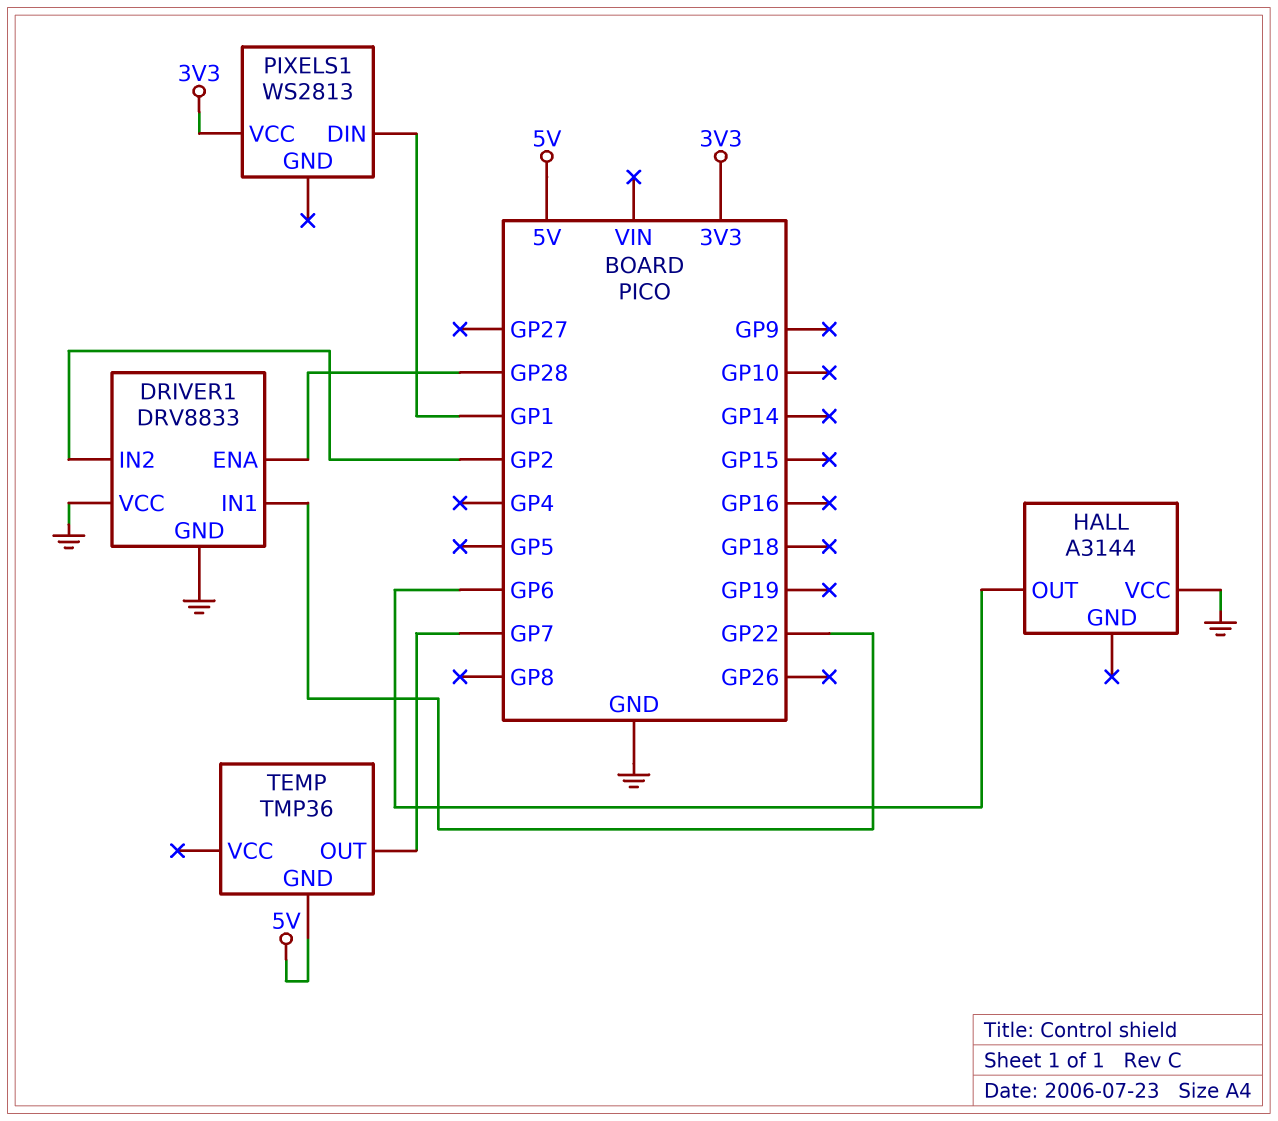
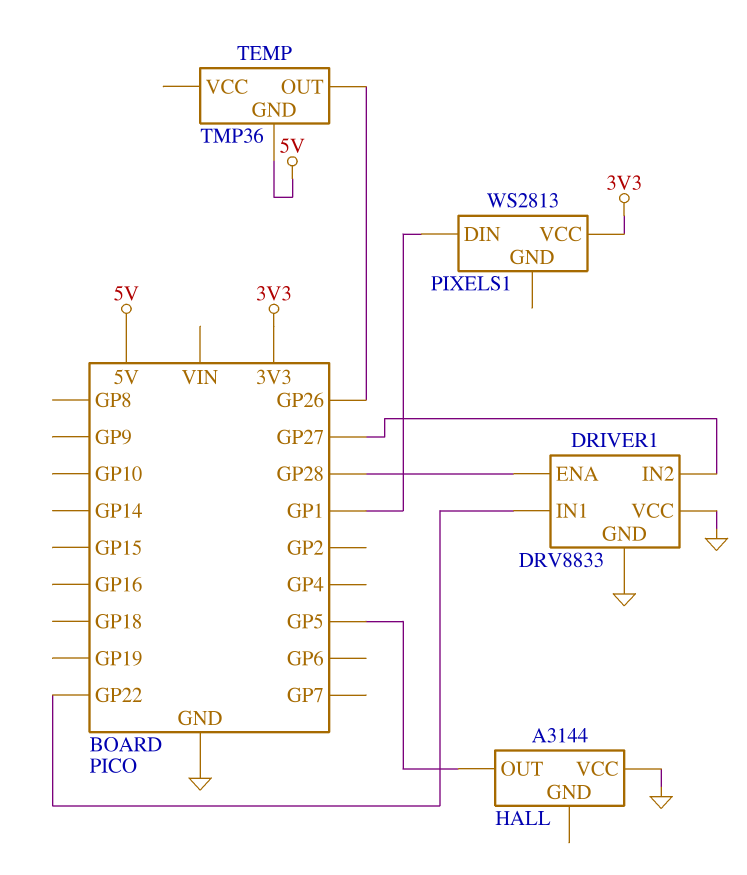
DRIVER1 pin IN2: GP2 -> GP27
HALL pin OUT: GP6 -> GP5
TEMP pin OUT: GP7 -> GP26

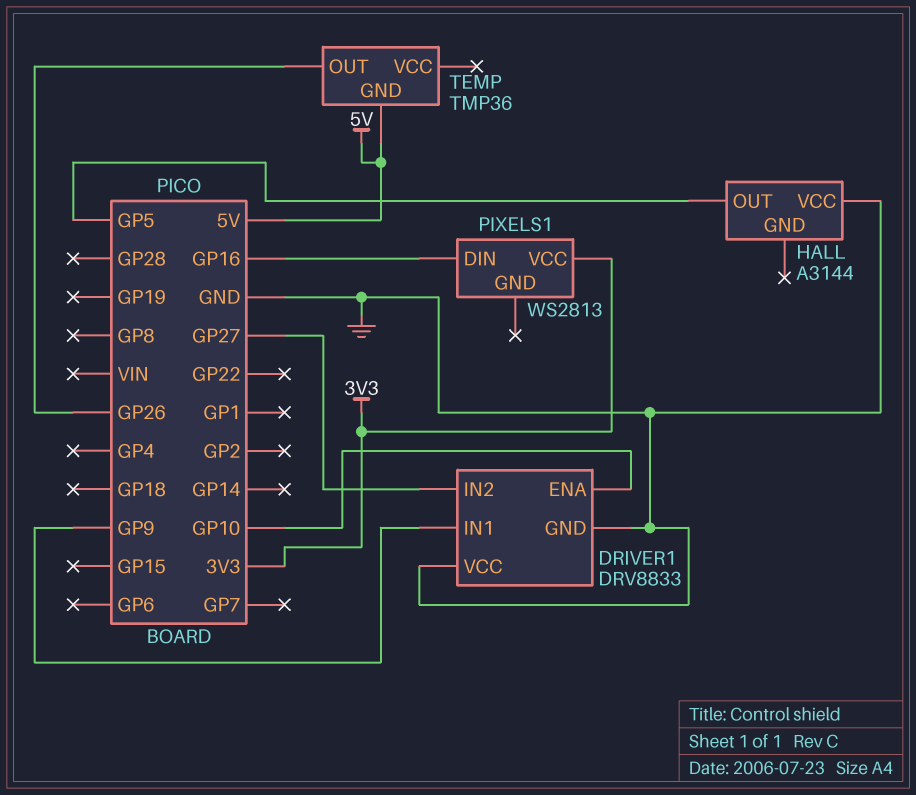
DRIVER1 pin ENA: GP28 -> GP10
DRIVER1 pin IN1: GP22 -> GP9
PIXELS1 pin DIN: GP1 -> GP16

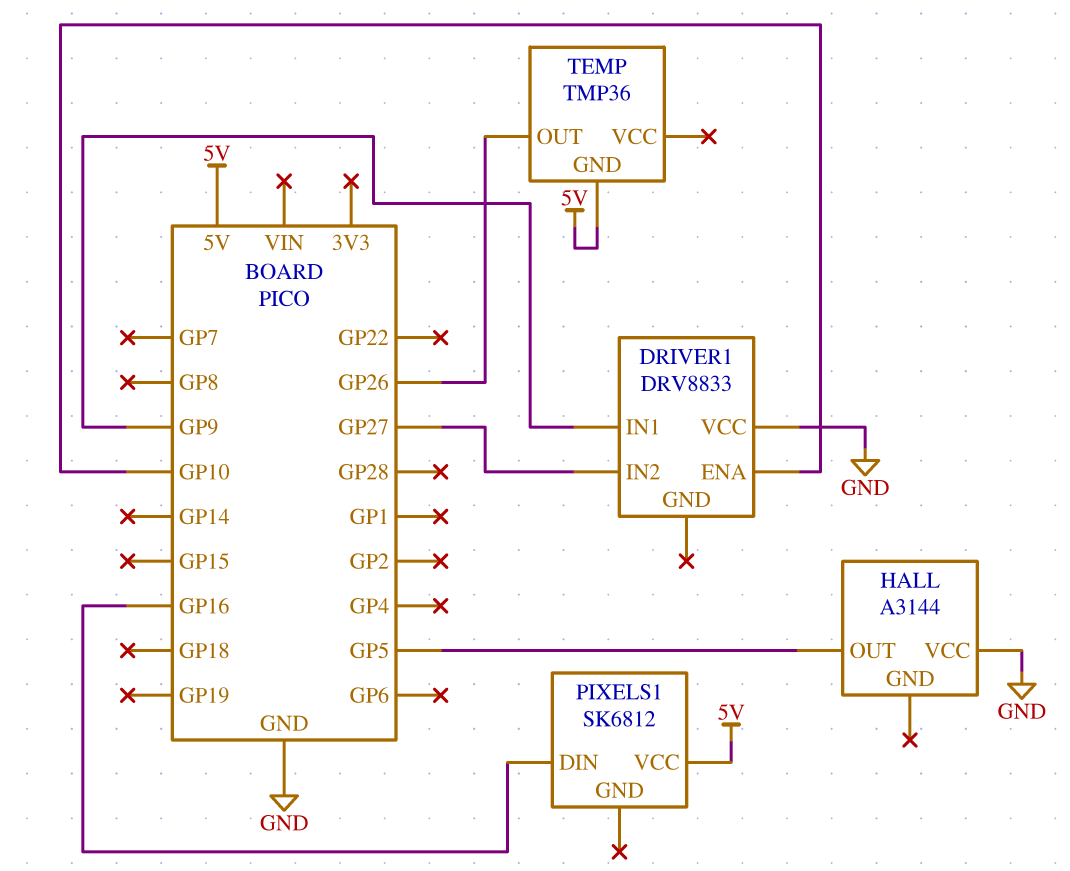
DRIVER1 pin GND: GND -> none
PIXELS1: WS2813 -> SK6812
PIXELS1 pin VCC: 3V3 -> 5V

